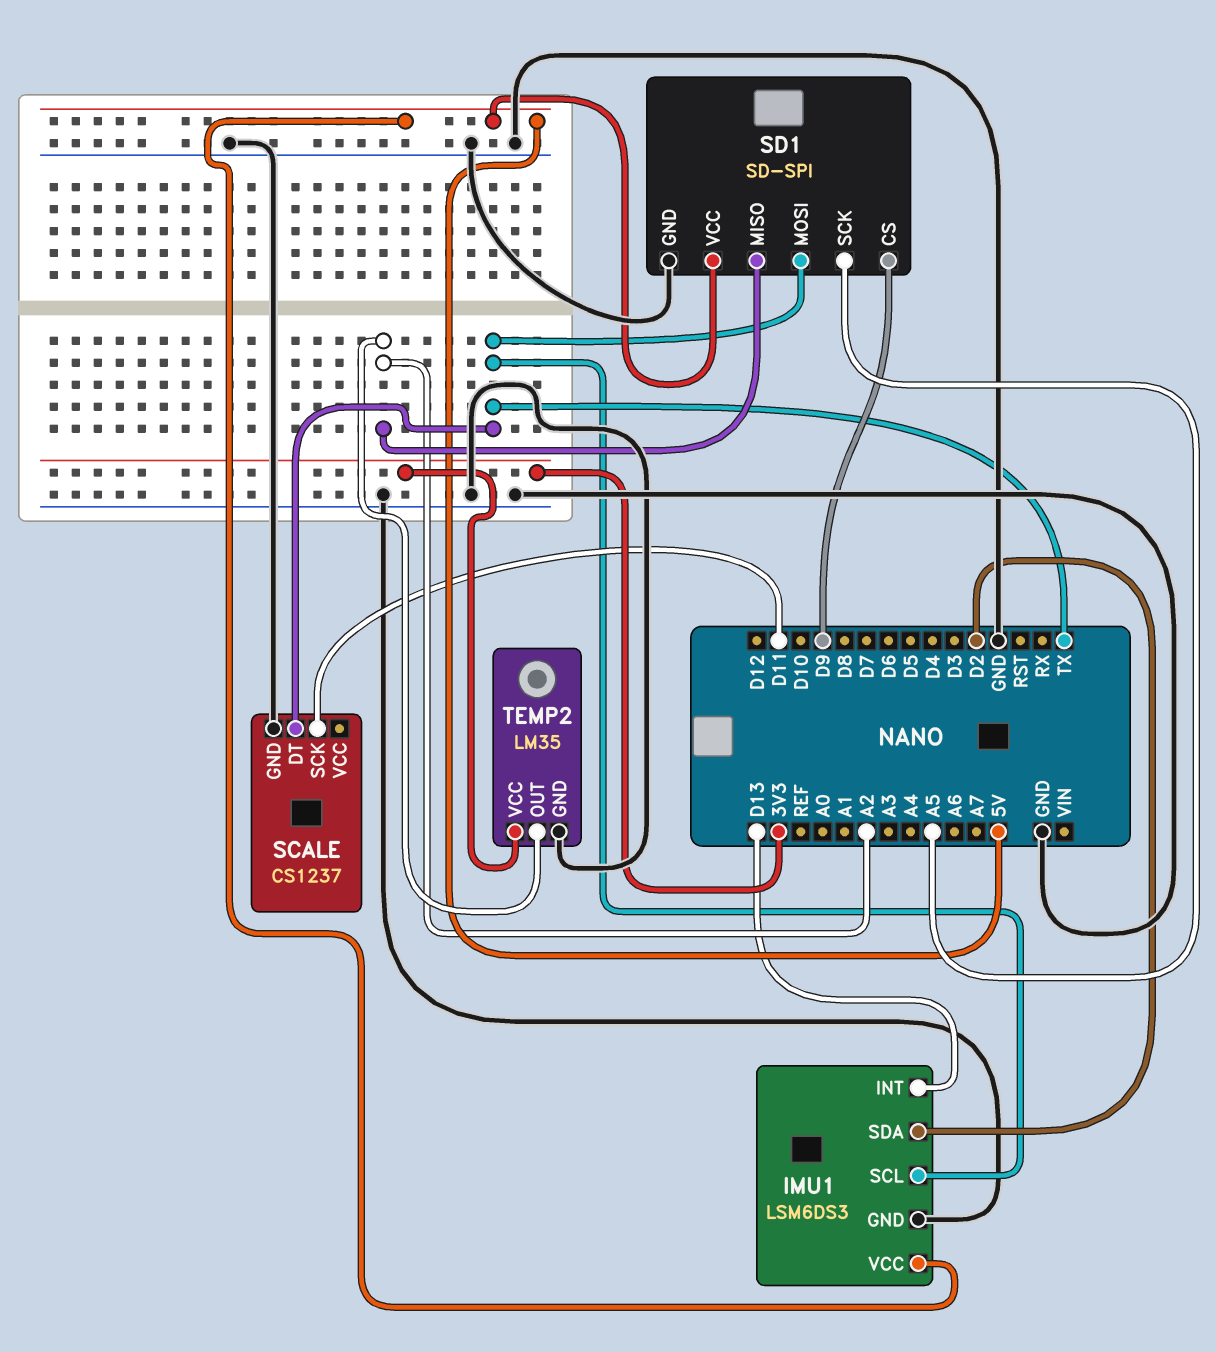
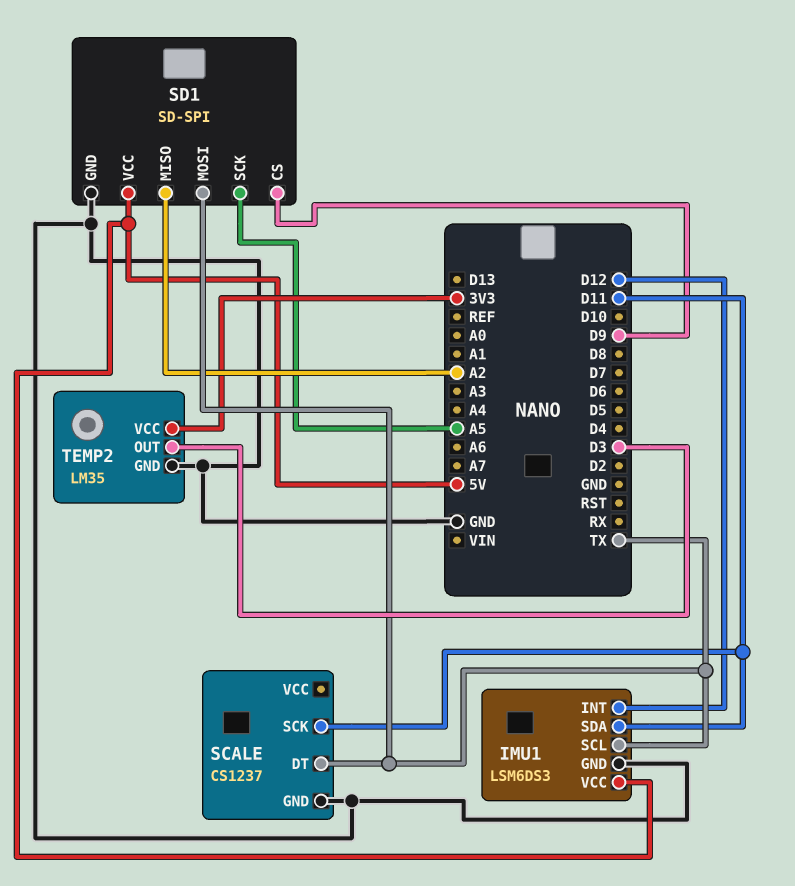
IMU1 pin INT: D13 -> D12
IMU1 pin SDA: D2 -> D11
TEMP2 pin OUT: A2 -> D3

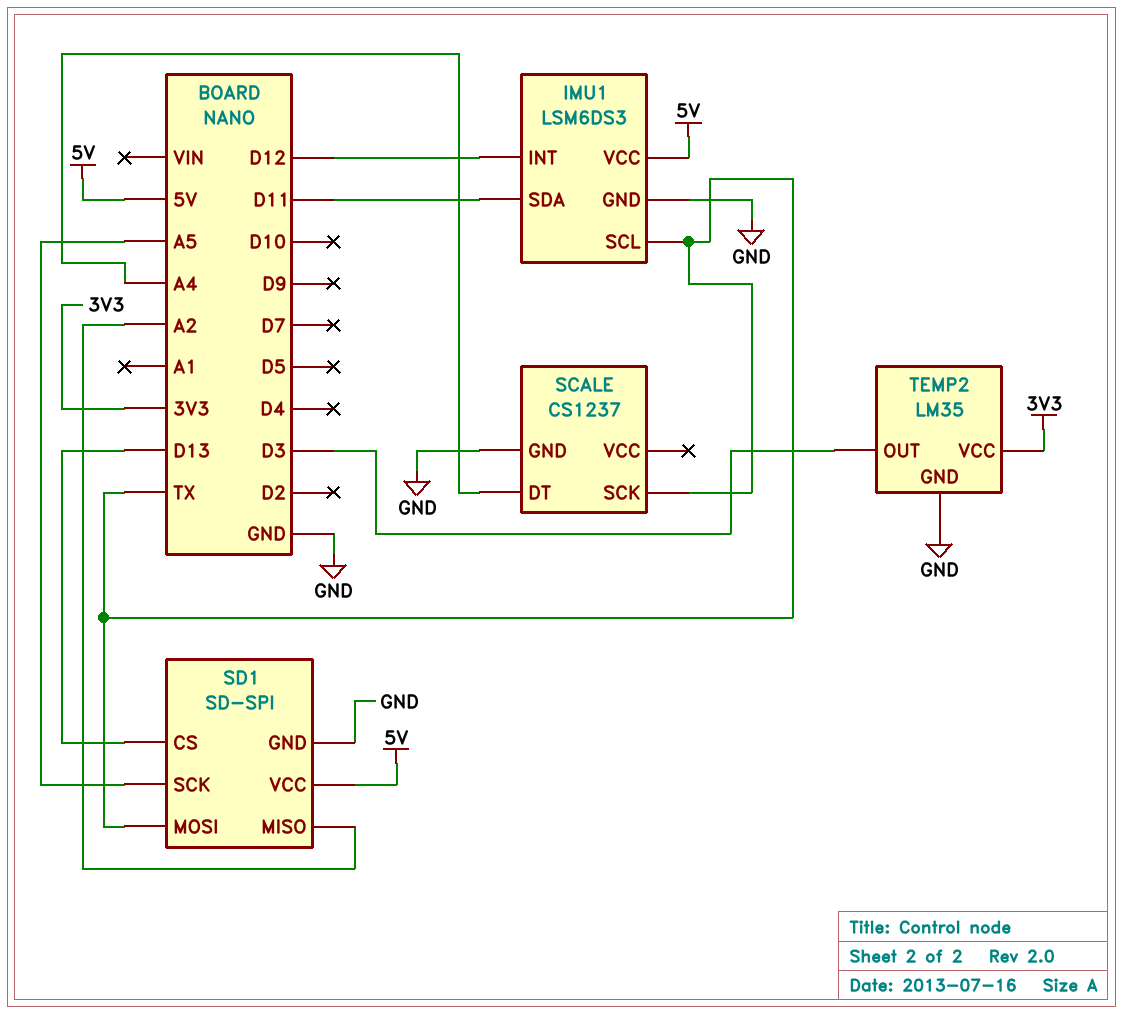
SCALE pin DT: TX -> A4
SCALE pin SCK: D11 -> TX
SD1 pin CS: D9 -> D13

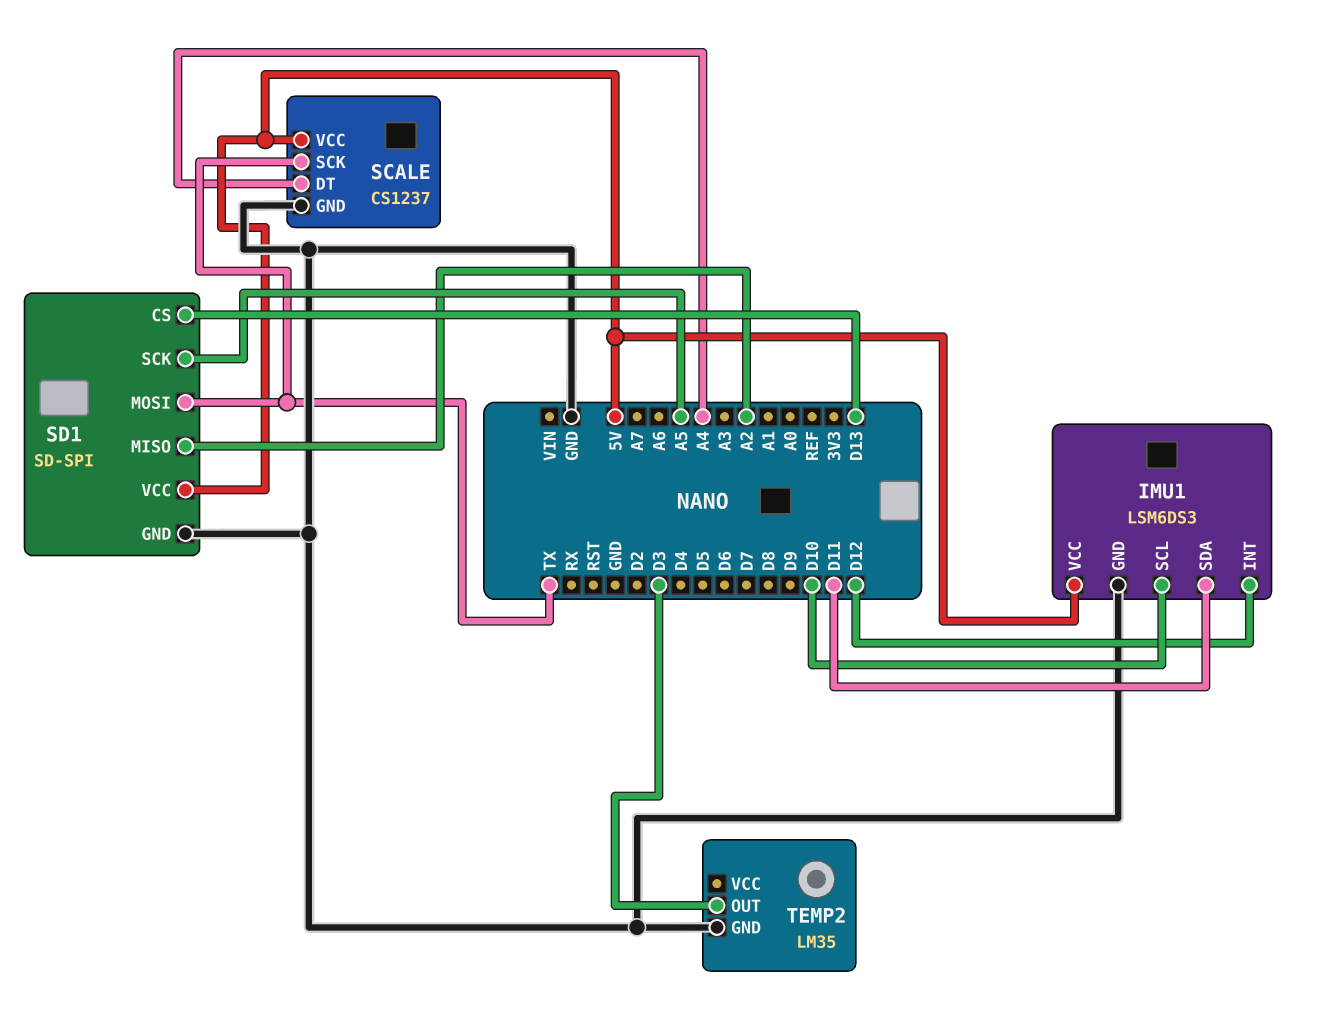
IMU1 pin SCL: TX -> D10
SCALE pin VCC: none -> 5V
TEMP2 pin VCC: 3V3 -> none

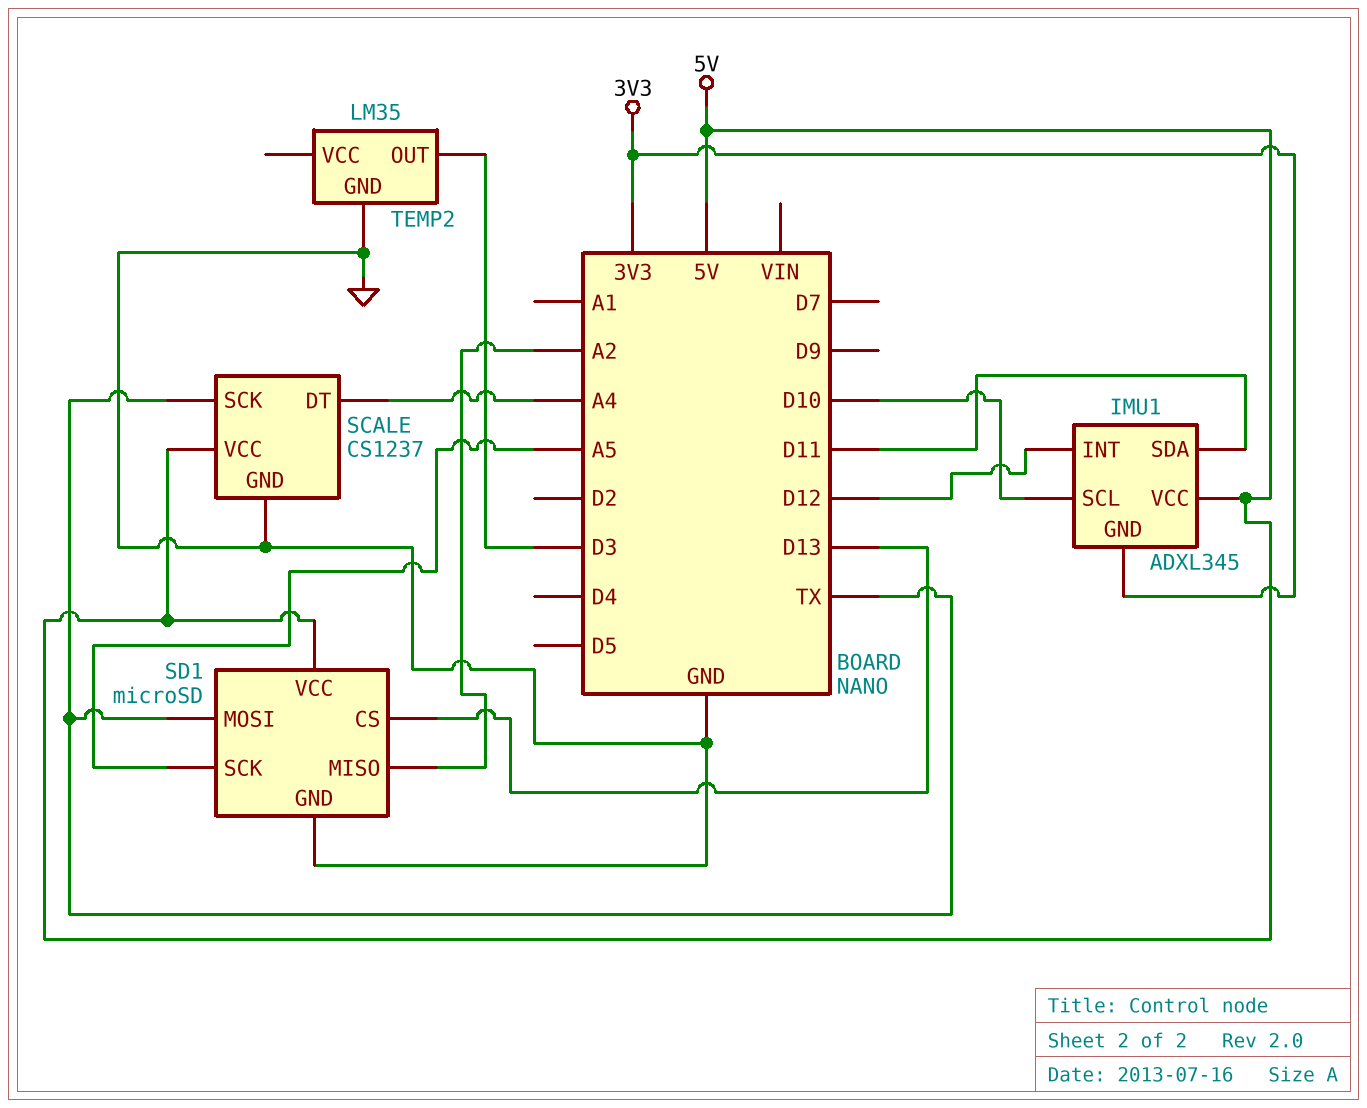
IMU1: LSM6DS3 -> ADXL345
IMU1 pin GND: GND -> 3V3
SD1: SD-SPI -> microSD

